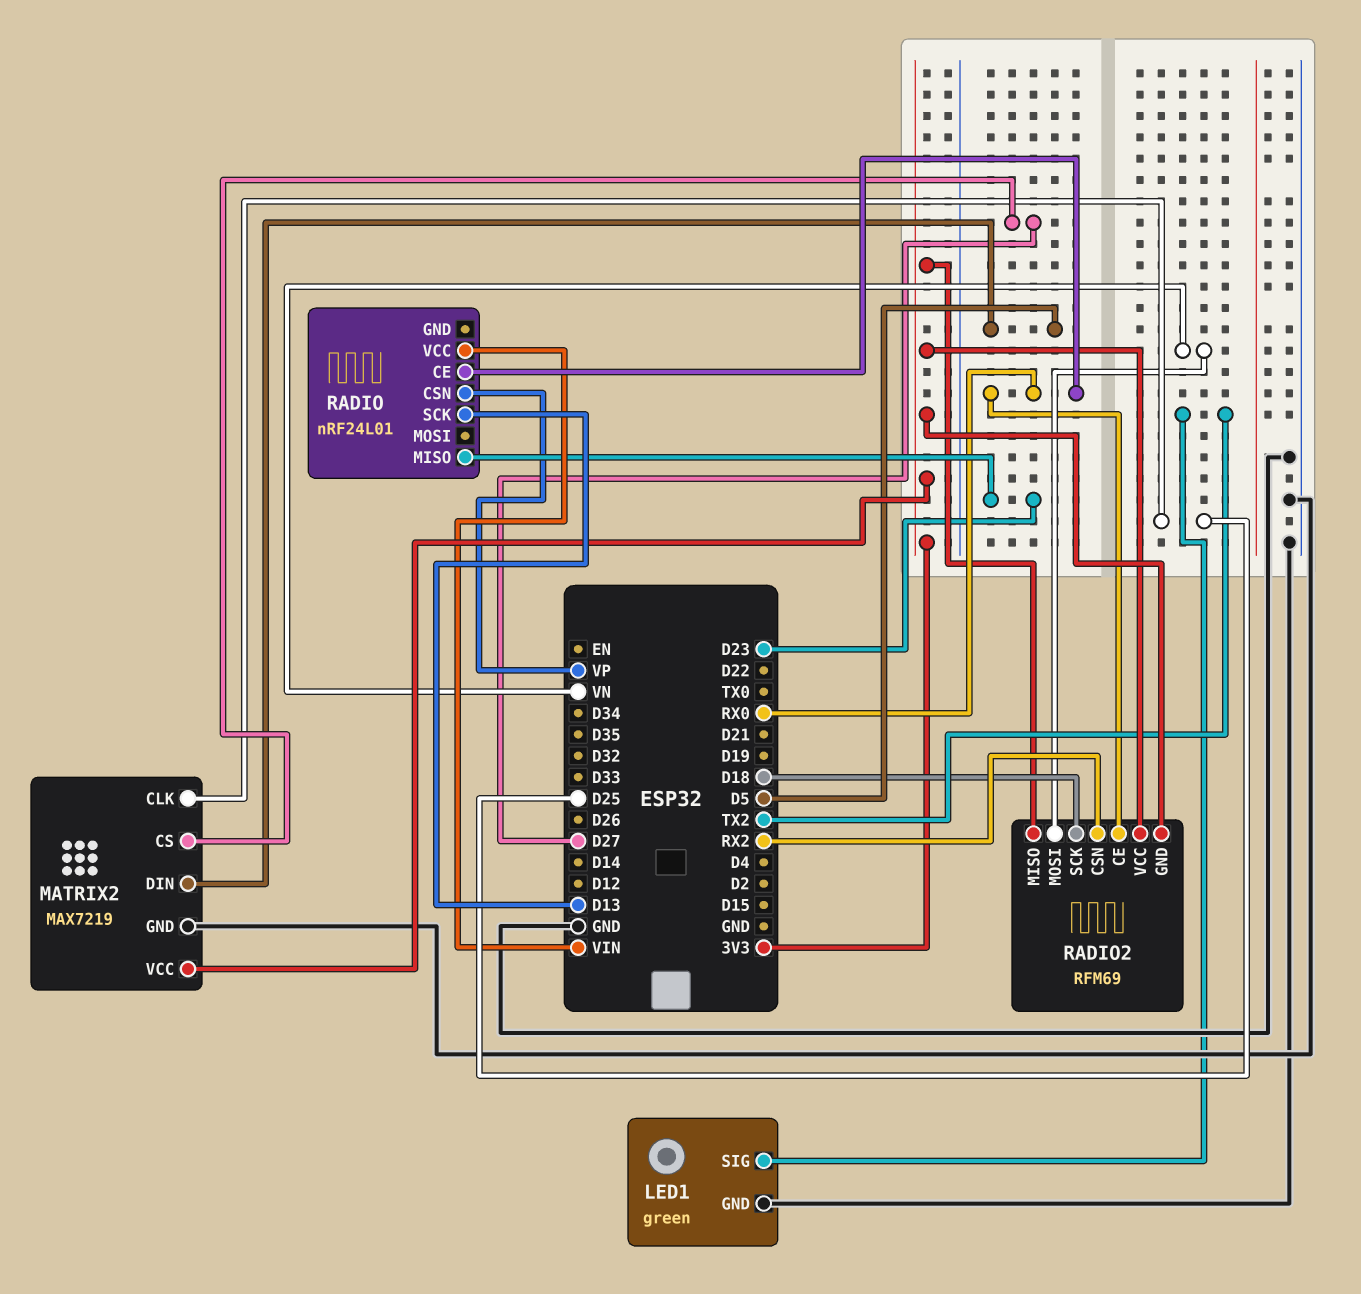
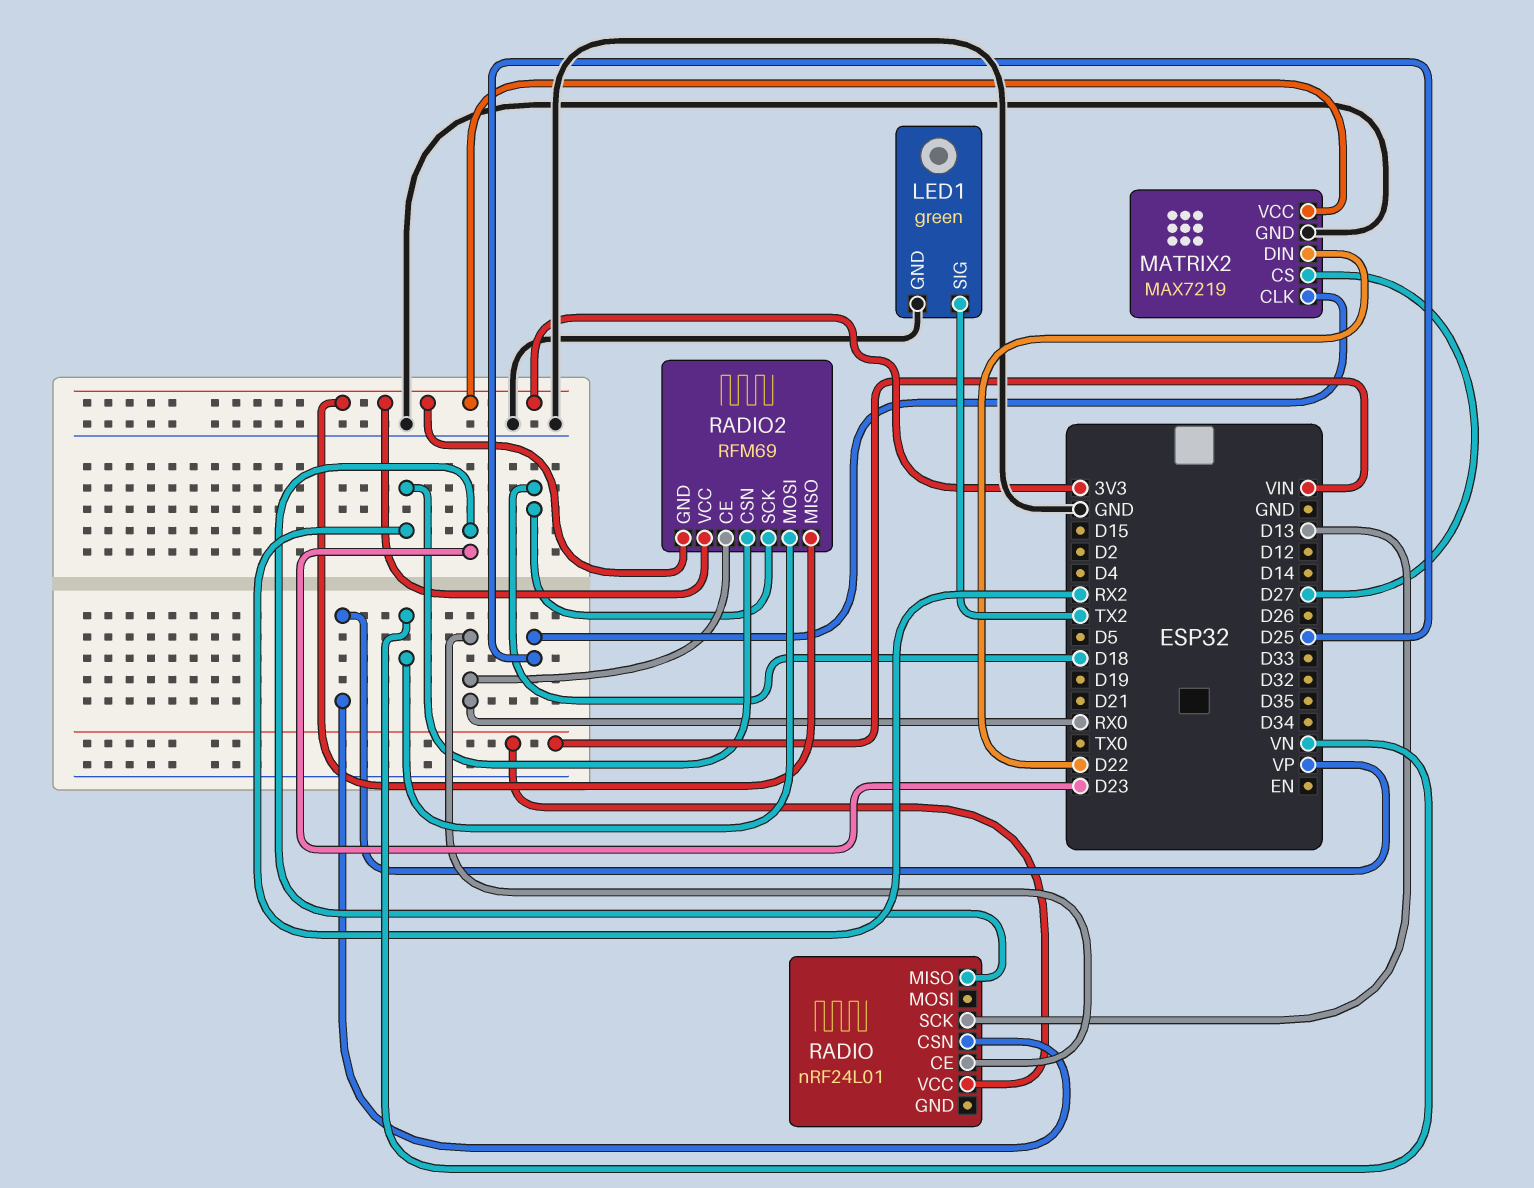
MATRIX2 pin DIN: D5 -> D22

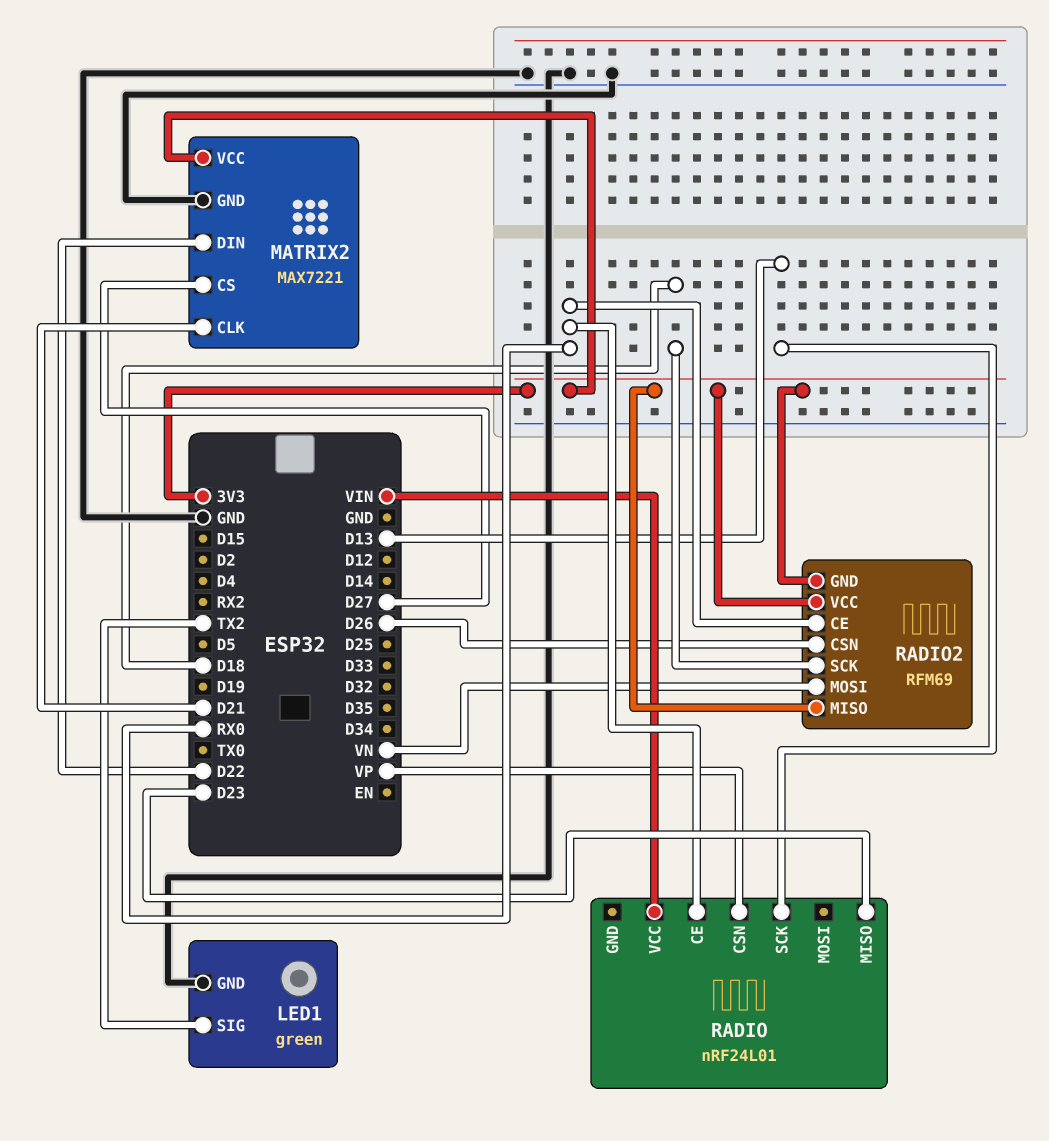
MATRIX2: MAX7219 -> MAX7221
MATRIX2 pin CLK: D25 -> D21
RADIO2 pin CSN: RX2 -> D26

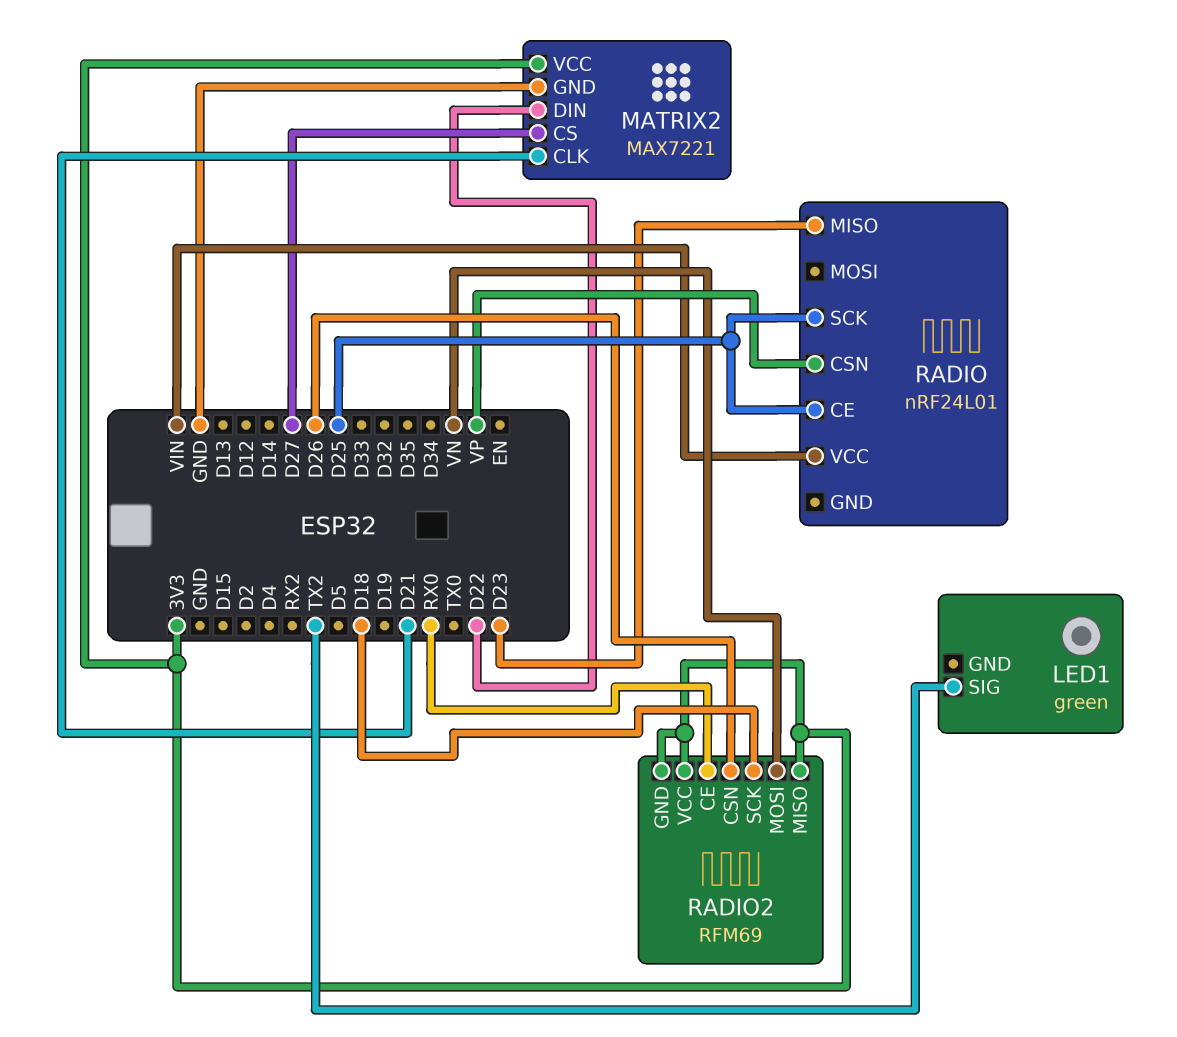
LED1 pin GND: GND -> none
RADIO pin CE: RX0 -> D25
RADIO pin SCK: D13 -> D25

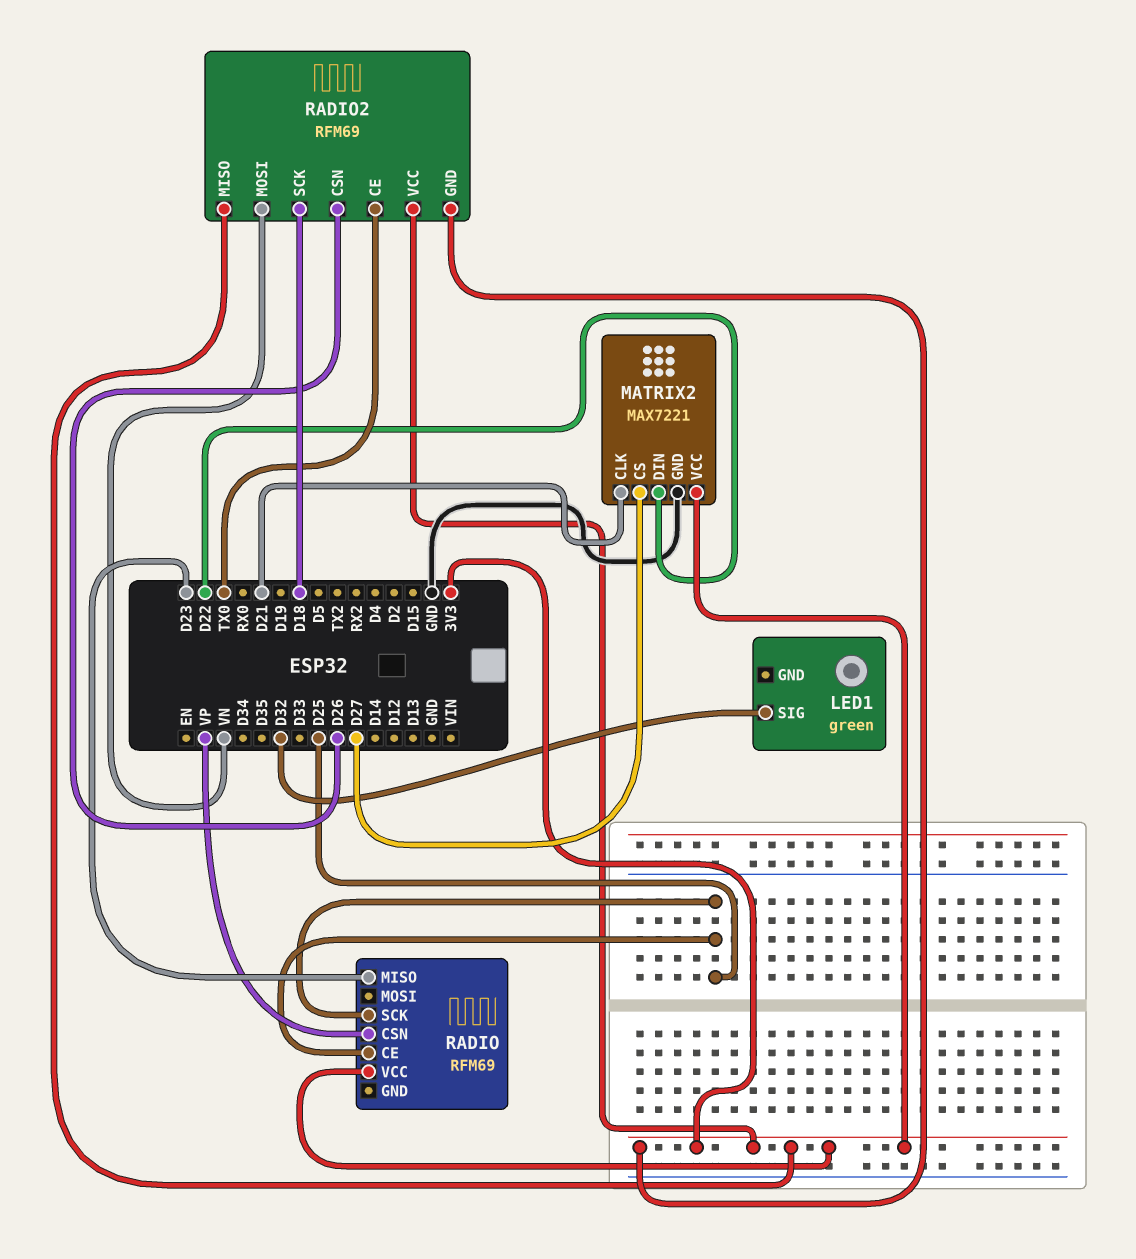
LED1 pin SIG: TX2 -> D32
RADIO: nRF24L01 -> RFM69
RADIO pin VCC: VIN -> 3V3
RADIO2 pin CE: RX0 -> TX0

